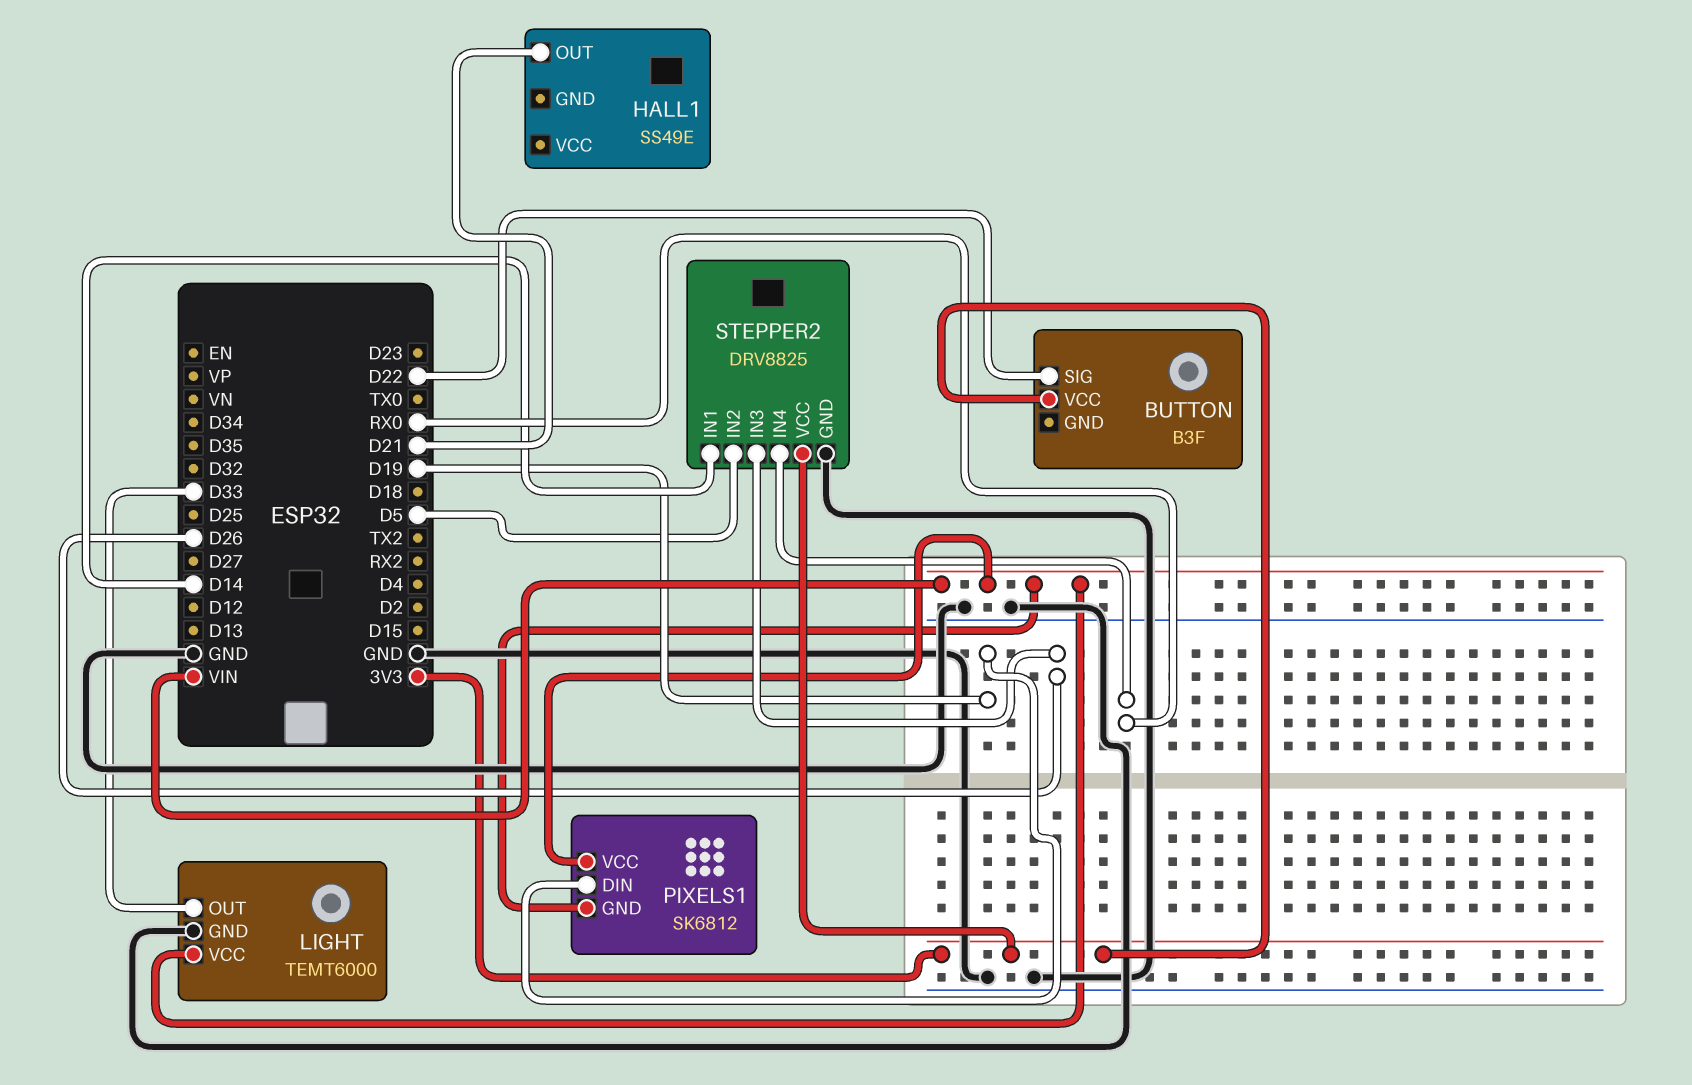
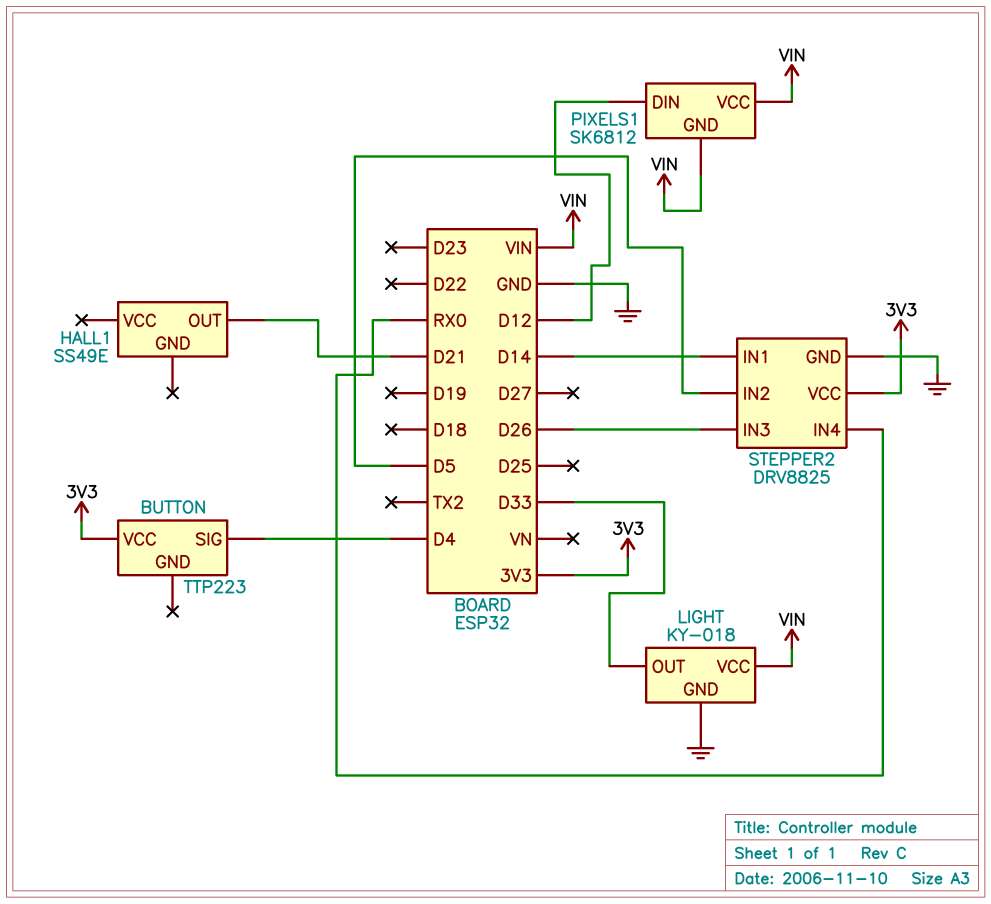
BUTTON: B3F -> TTP223
BUTTON pin SIG: D22 -> D4
LIGHT: TEMT6000 -> KY-018
PIXELS1 pin DIN: D19 -> D12

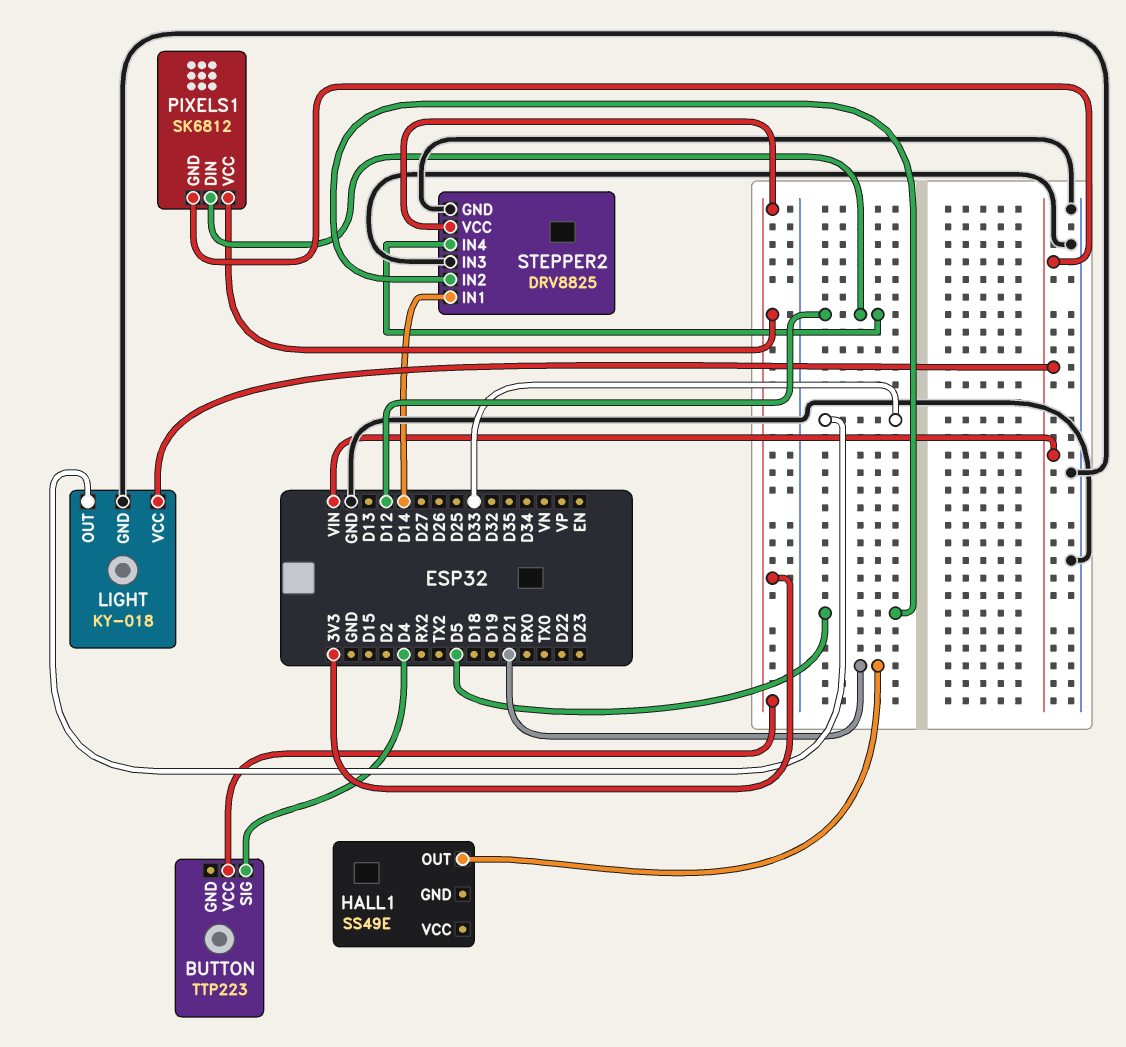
PIXELS1 pin VCC: VIN -> 3V3
STEPPER2 pin IN3: D26 -> GND
STEPPER2 pin IN4: RX0 -> D12

